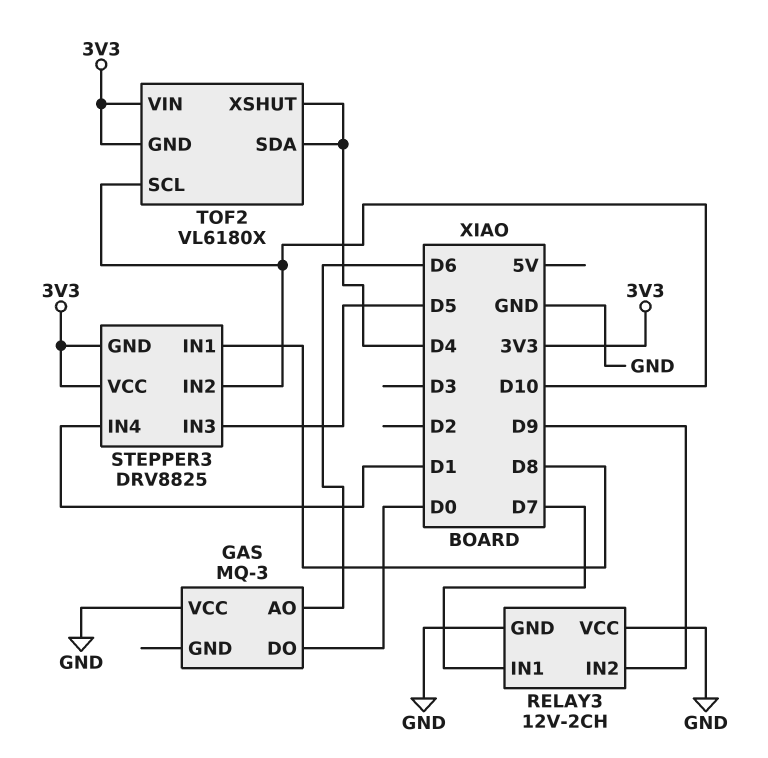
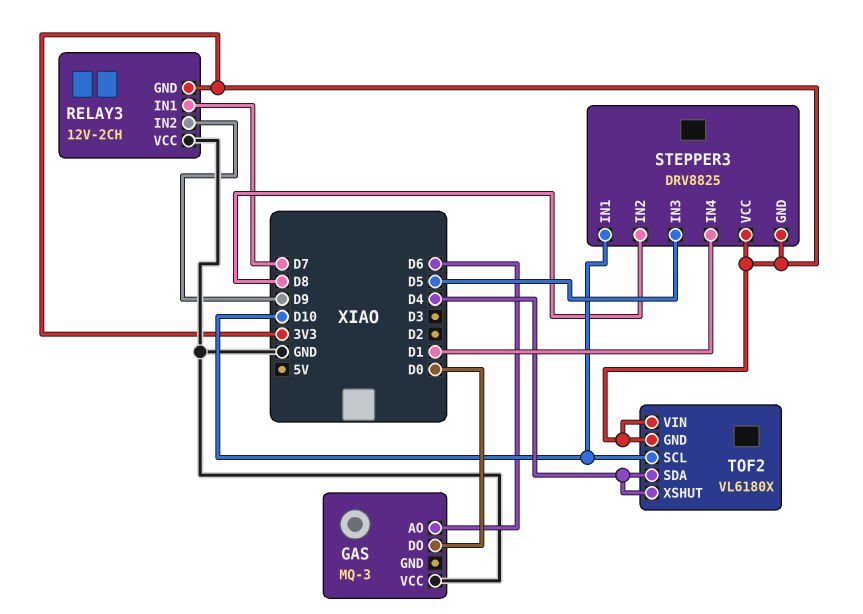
RELAY3 pin GND: GND -> 3V3
STEPPER3 pin IN1: D8 -> D10
STEPPER3 pin IN2: D10 -> D8

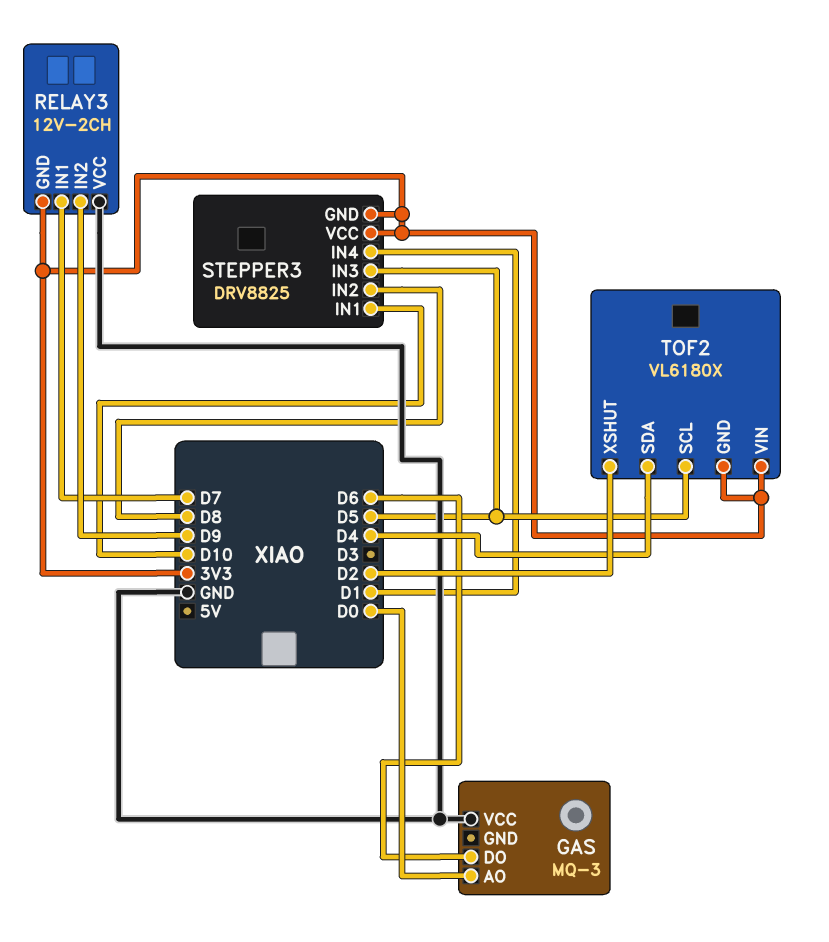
GAS pin AO: D6 -> D0
GAS pin DO: D0 -> D6
TOF2 pin SCL: D10 -> D5
TOF2 pin XSHUT: D4 -> D2

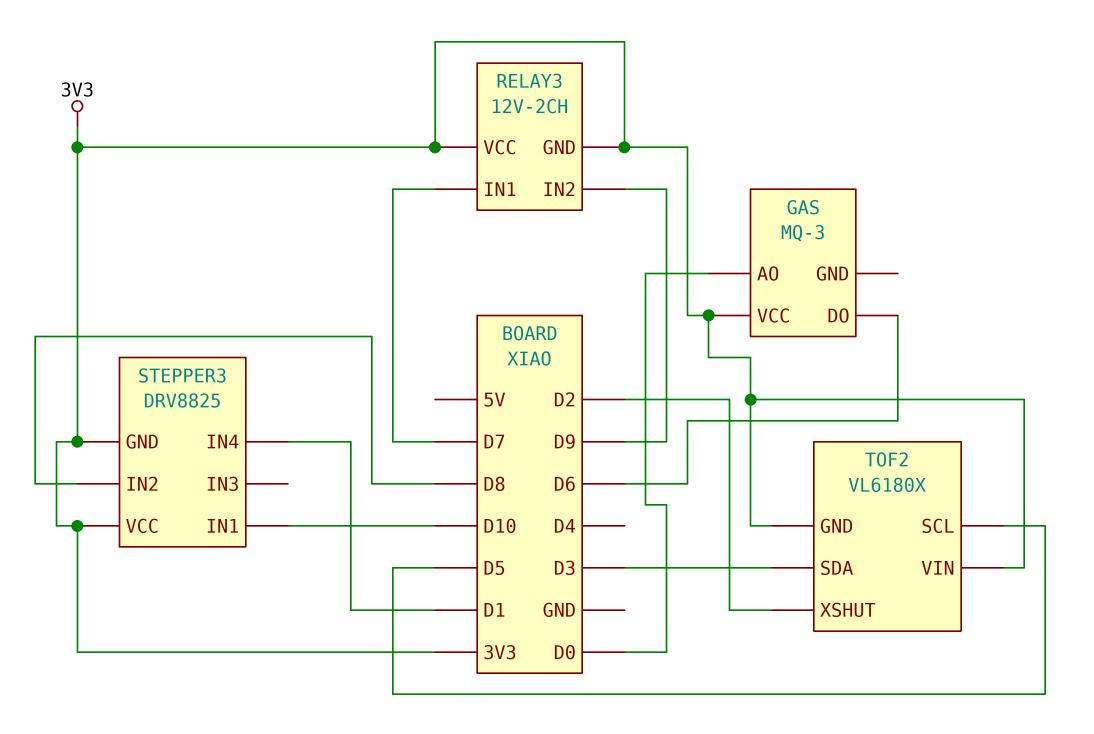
GAS pin VCC: GND -> 3V3
RELAY3 pin VCC: GND -> 3V3
STEPPER3 pin IN3: D5 -> none
TOF2 pin SDA: D4 -> D3

